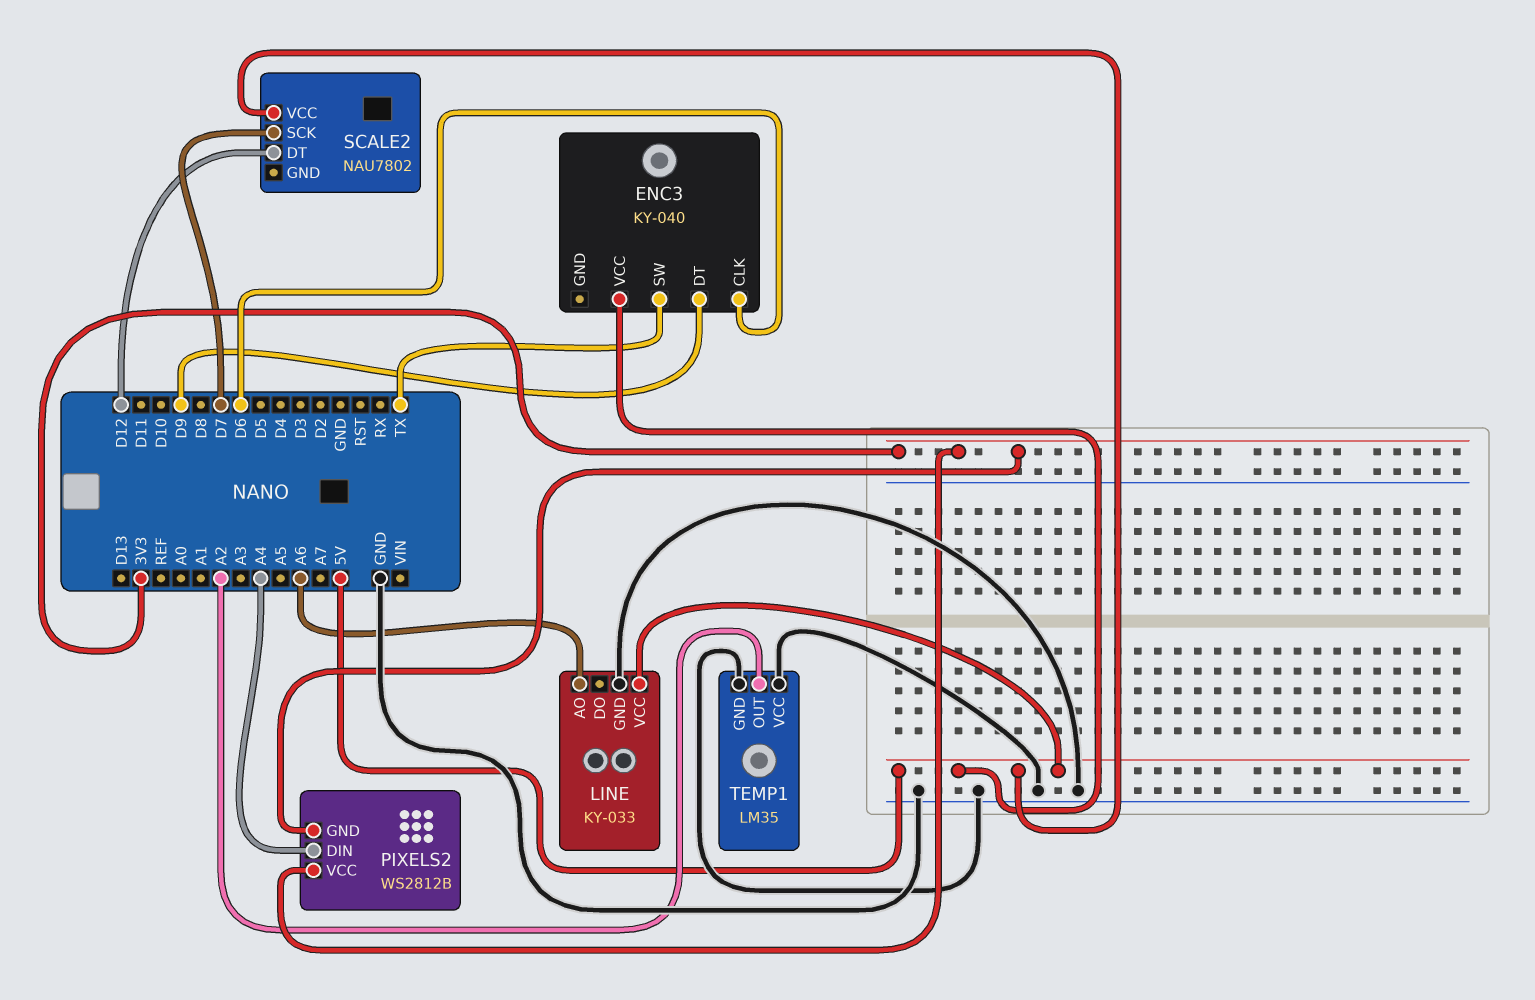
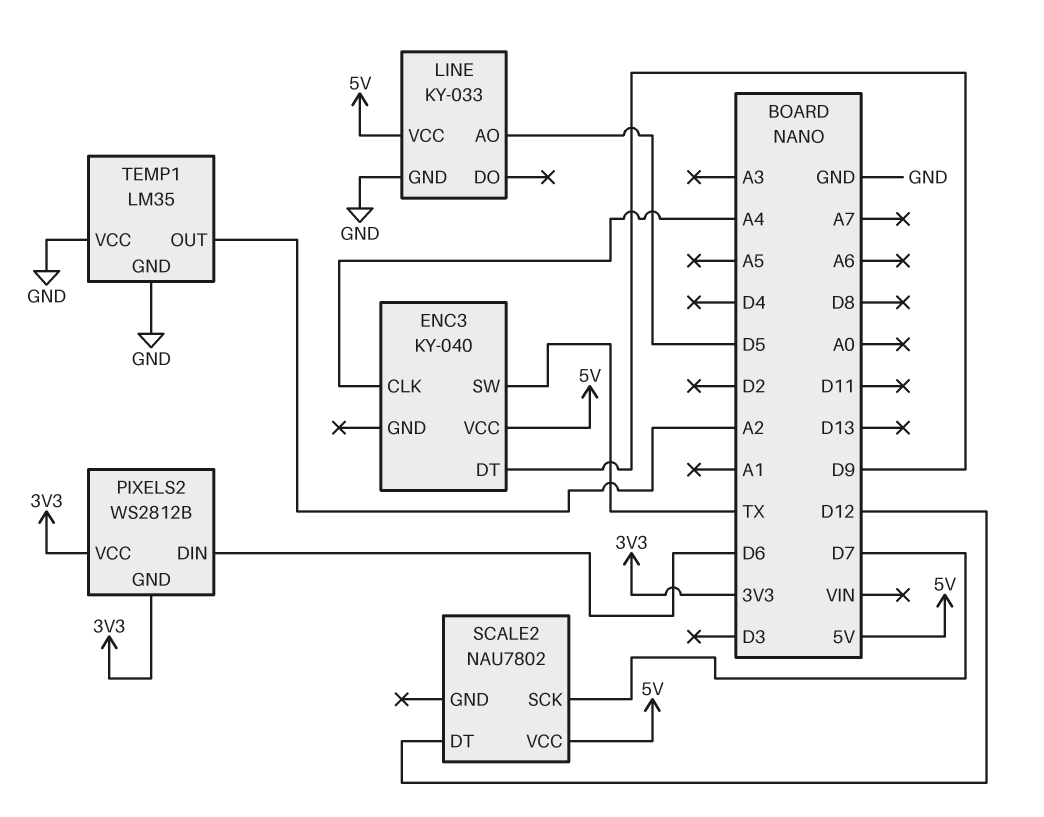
ENC3 pin CLK: D6 -> A4
LINE pin AO: A6 -> D5
PIXELS2 pin DIN: A4 -> D6

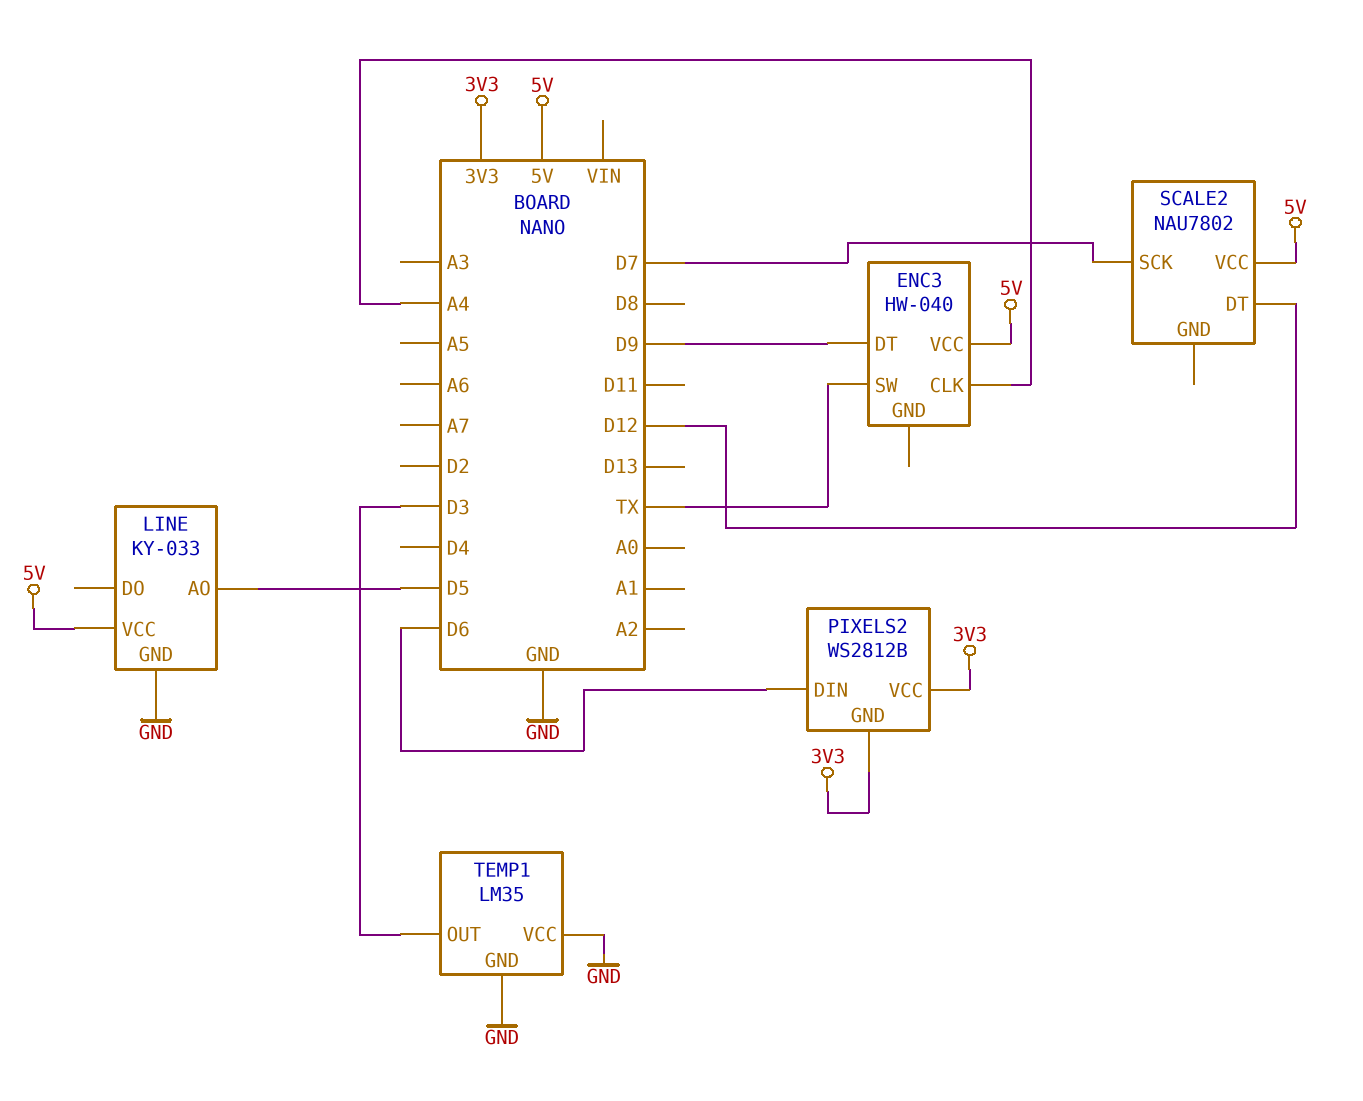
ENC3: KY-040 -> HW-040
TEMP1 pin OUT: A2 -> D3

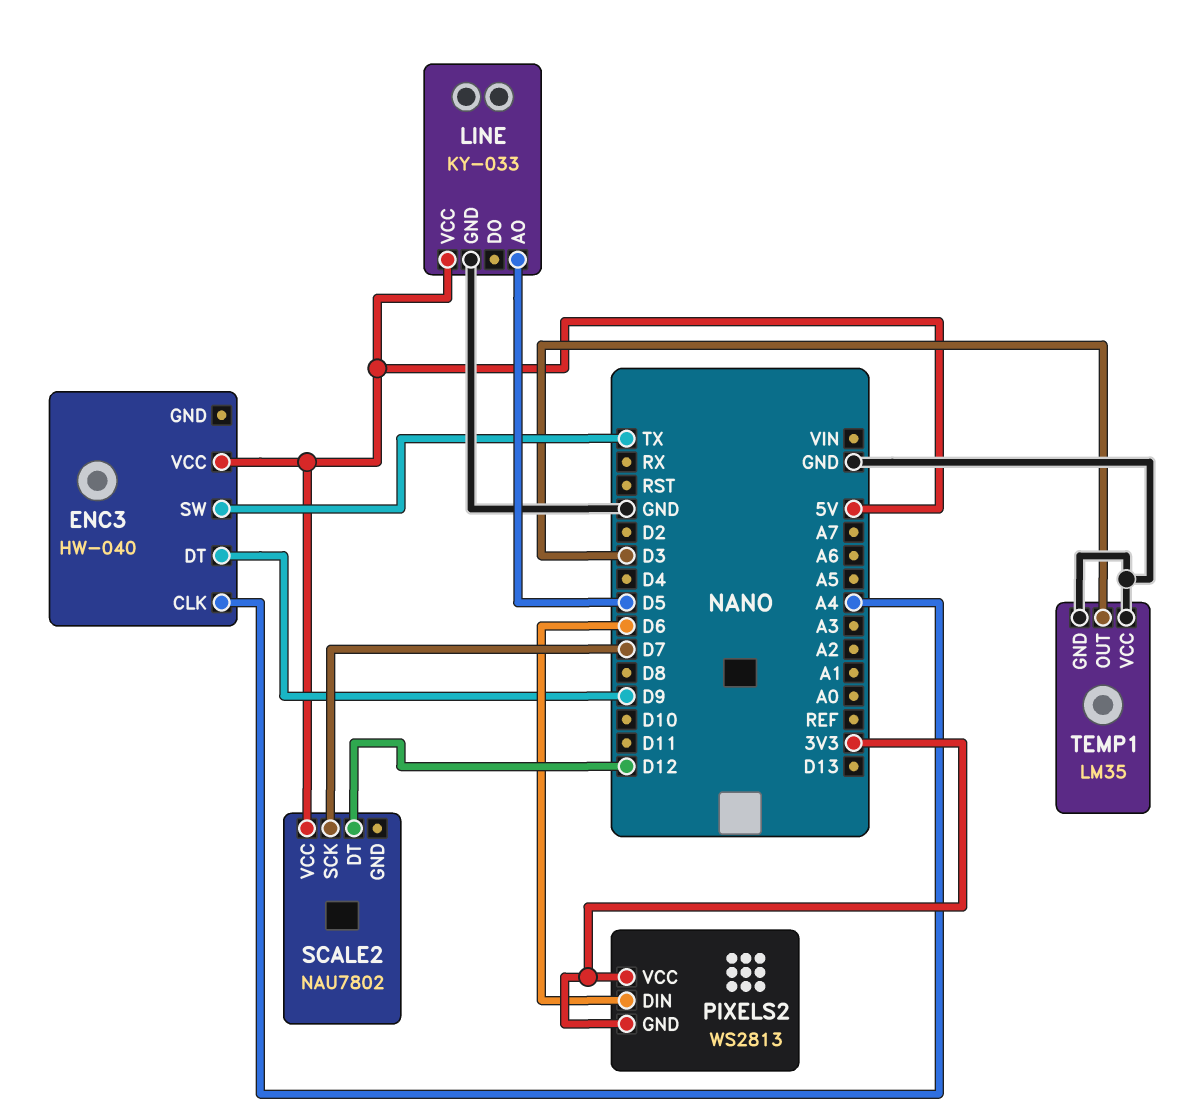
PIXELS2: WS2812B -> WS2813

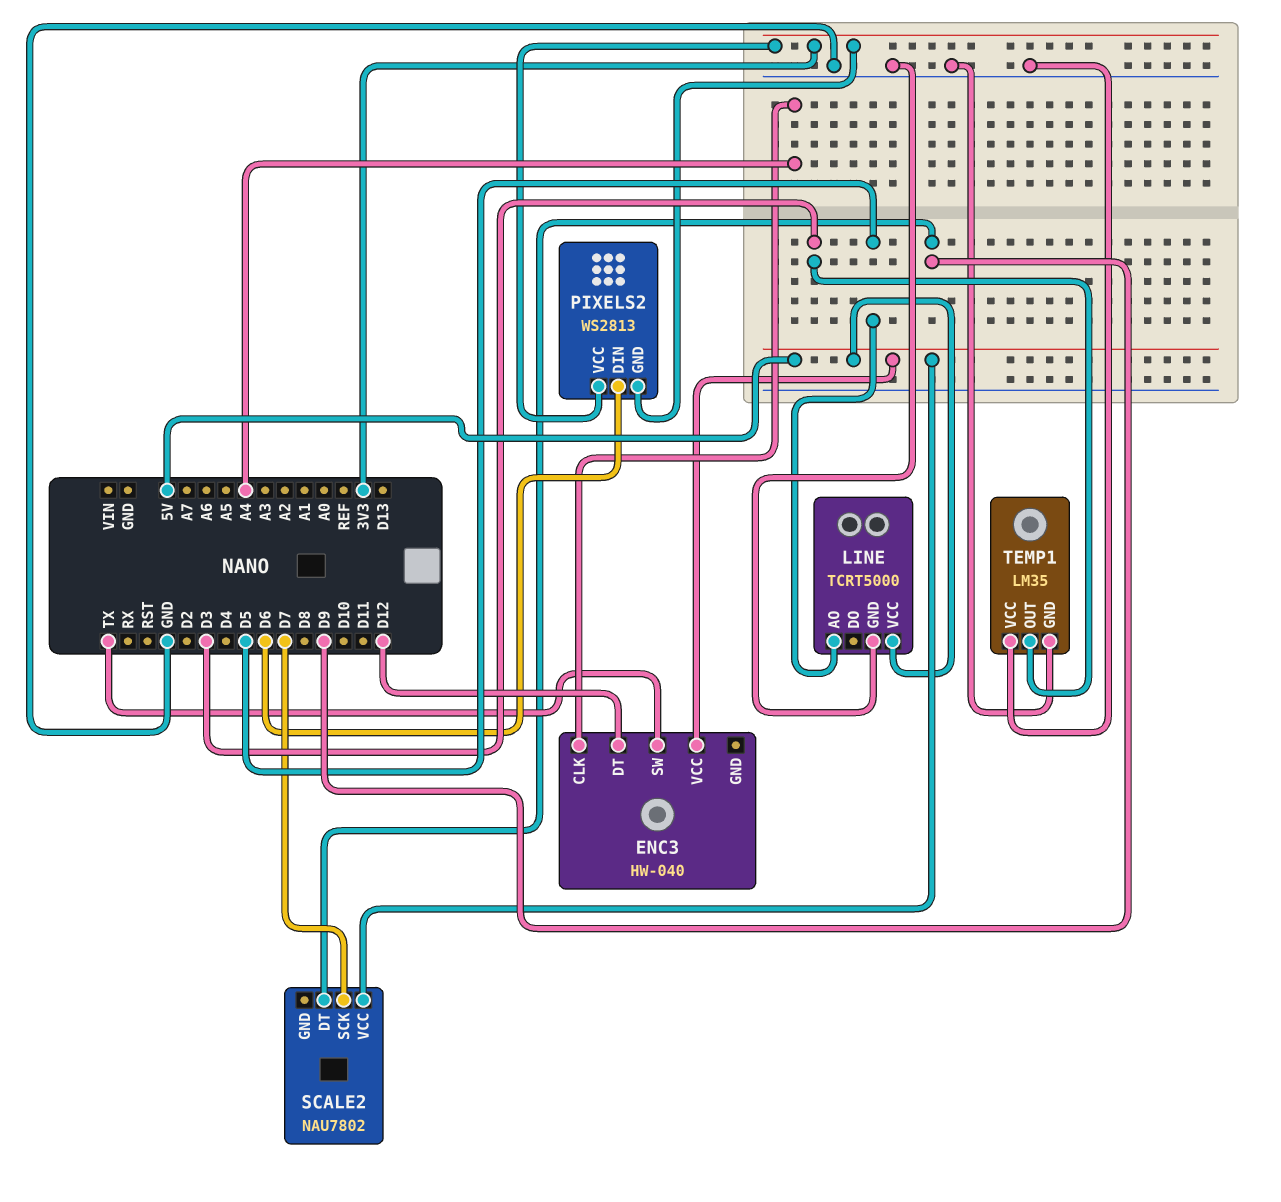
ENC3 pin DT: D9 -> D12
LINE: KY-033 -> TCRT5000
SCALE2 pin DT: D12 -> D9

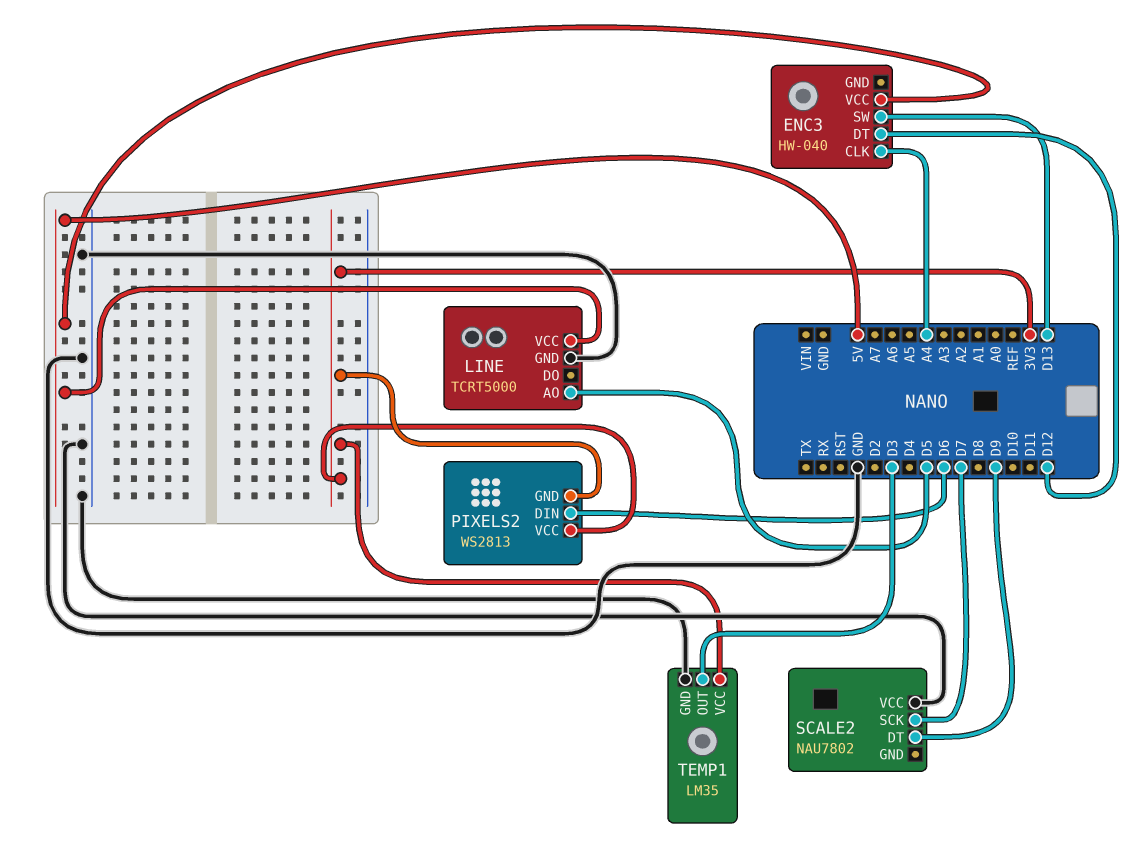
ENC3 pin SW: TX -> D13
SCALE2 pin VCC: 5V -> GND
TEMP1 pin VCC: GND -> 3V3

